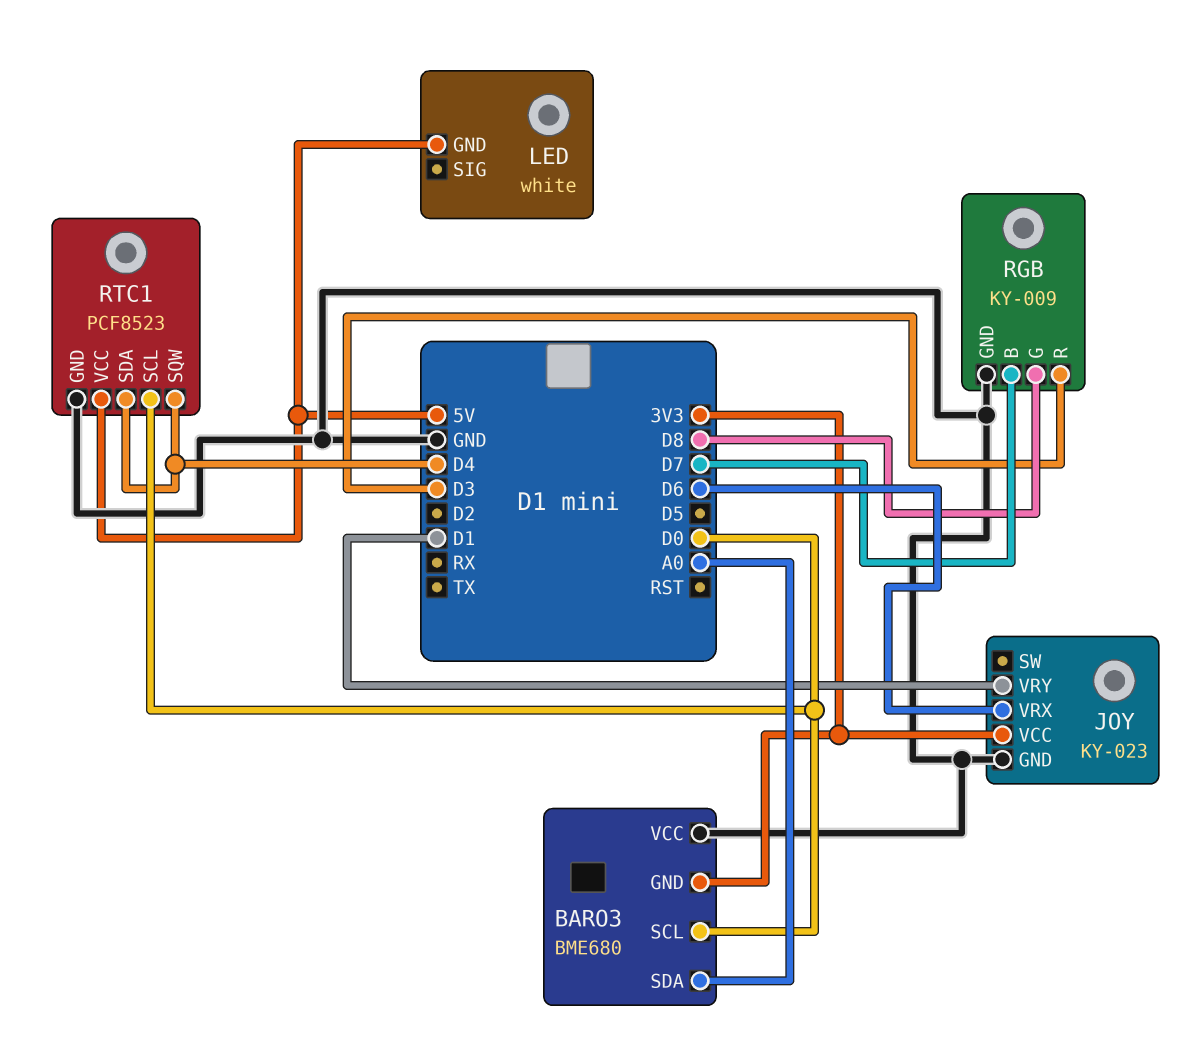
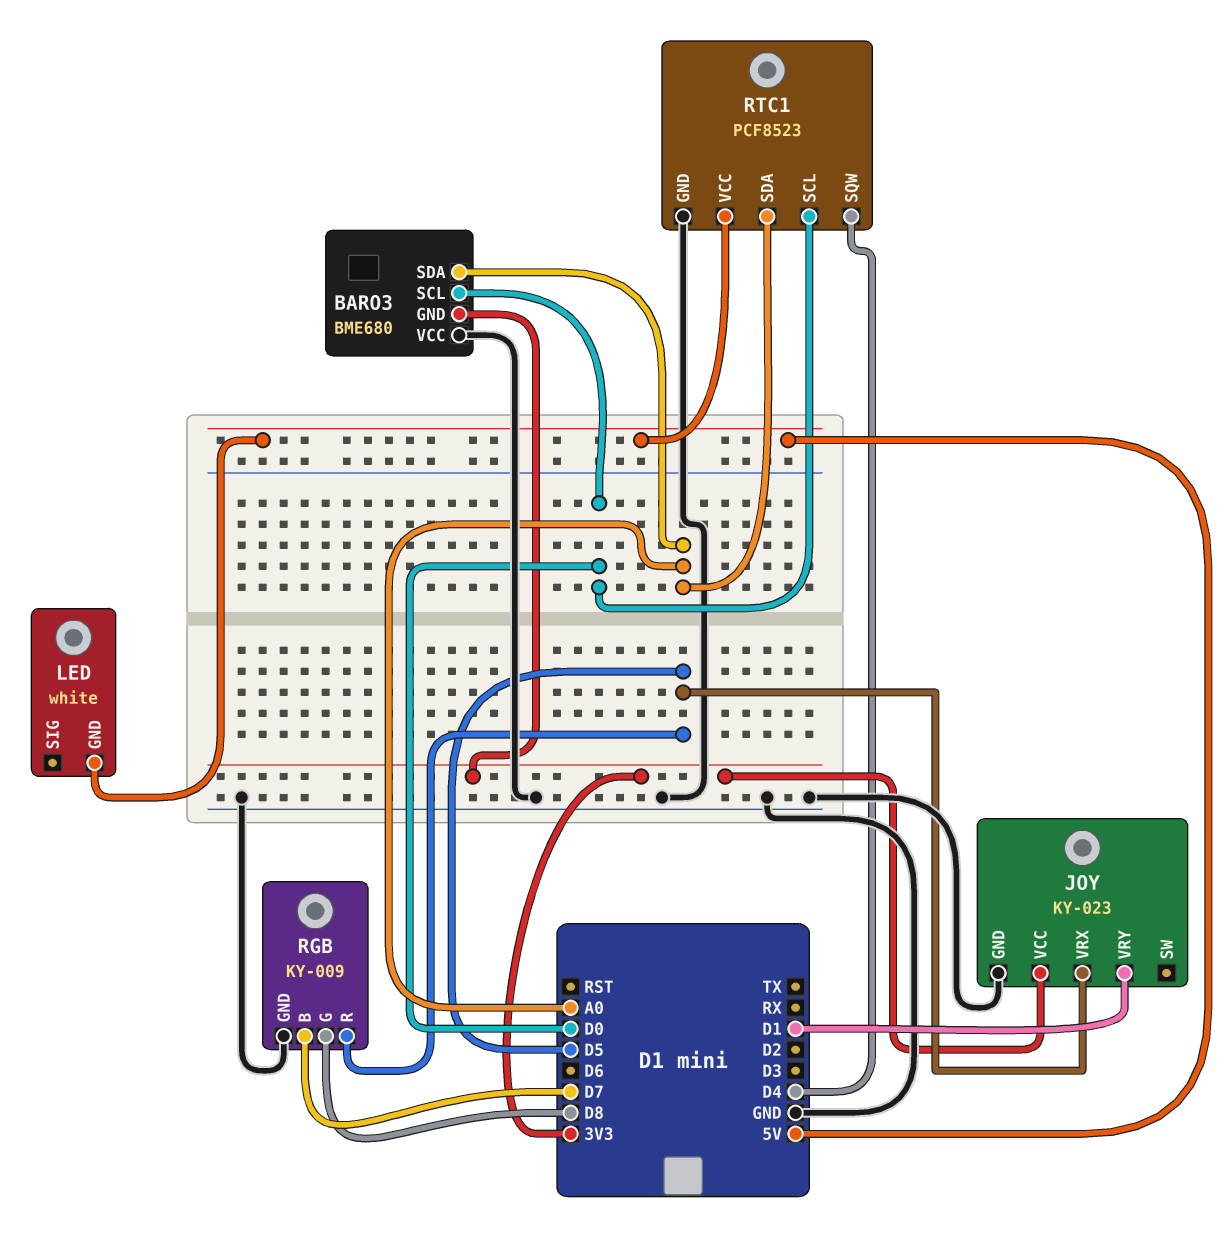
JOY pin VRX: D6 -> D5
RGB pin R: D3 -> D5
RTC1 pin SDA: D4 -> A0

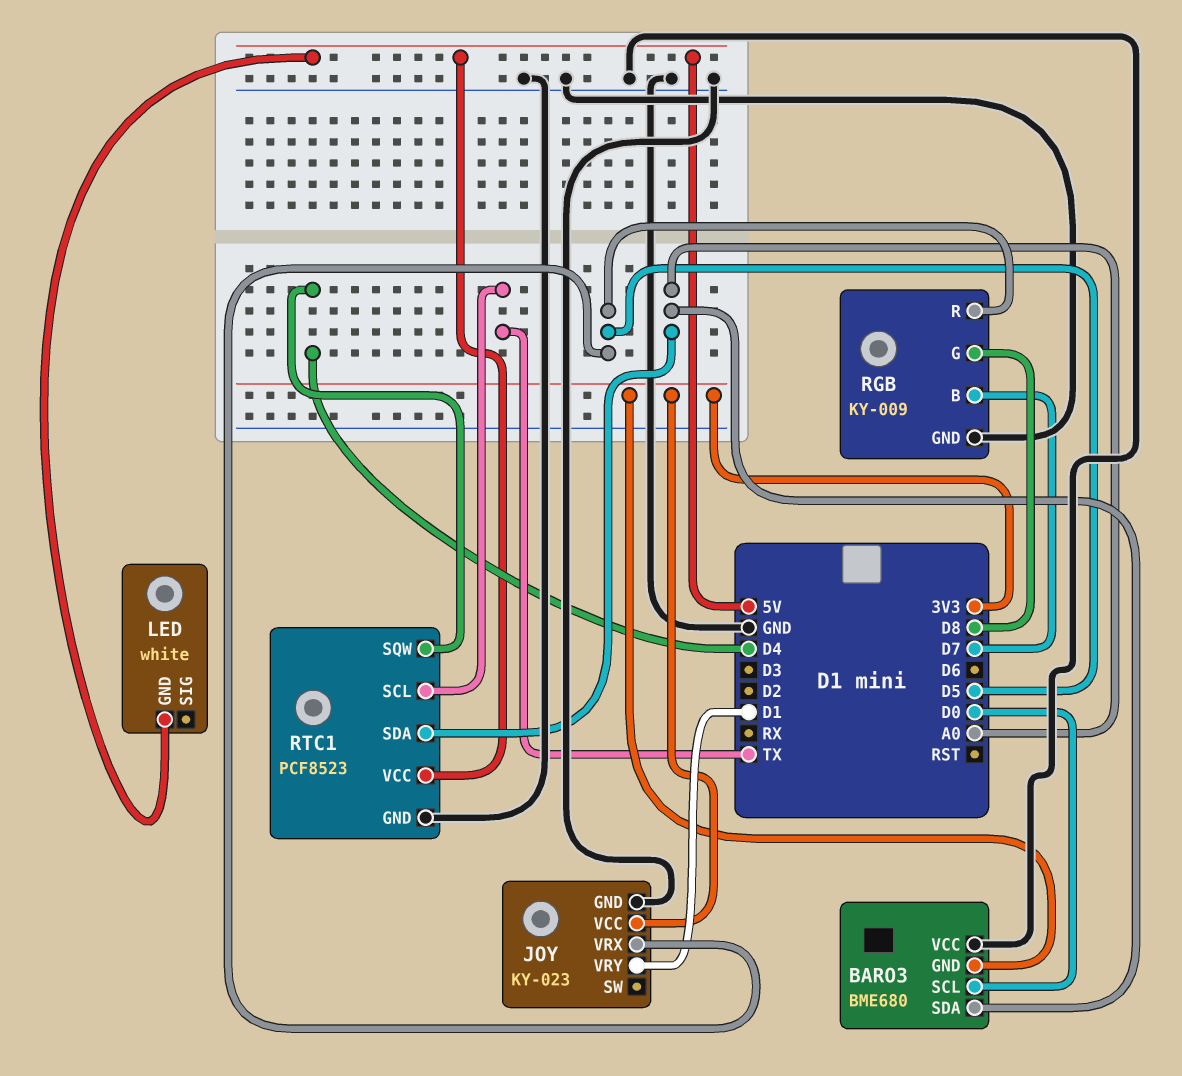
RTC1 pin SCL: D0 -> TX

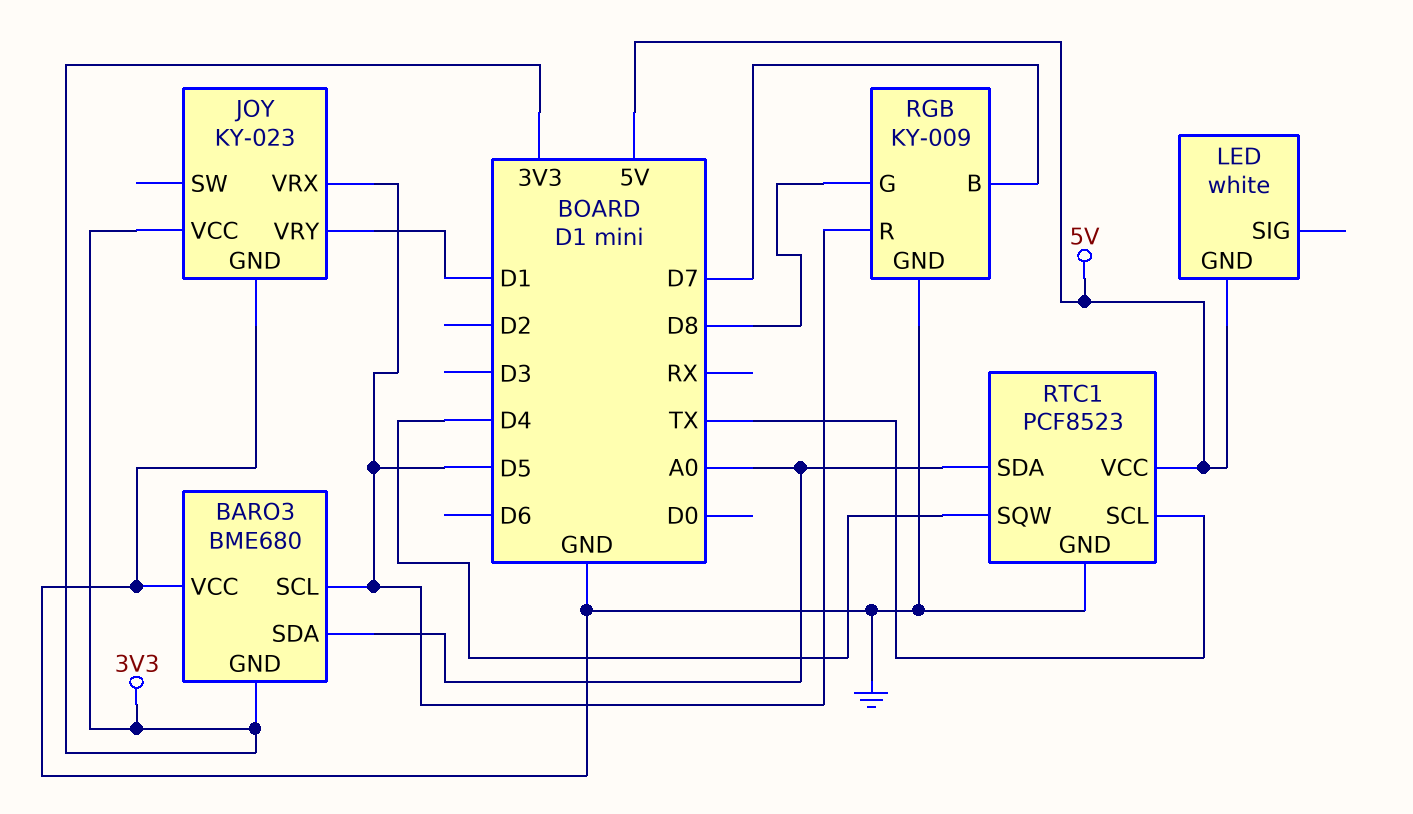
BARO3 pin SCL: D0 -> D5

